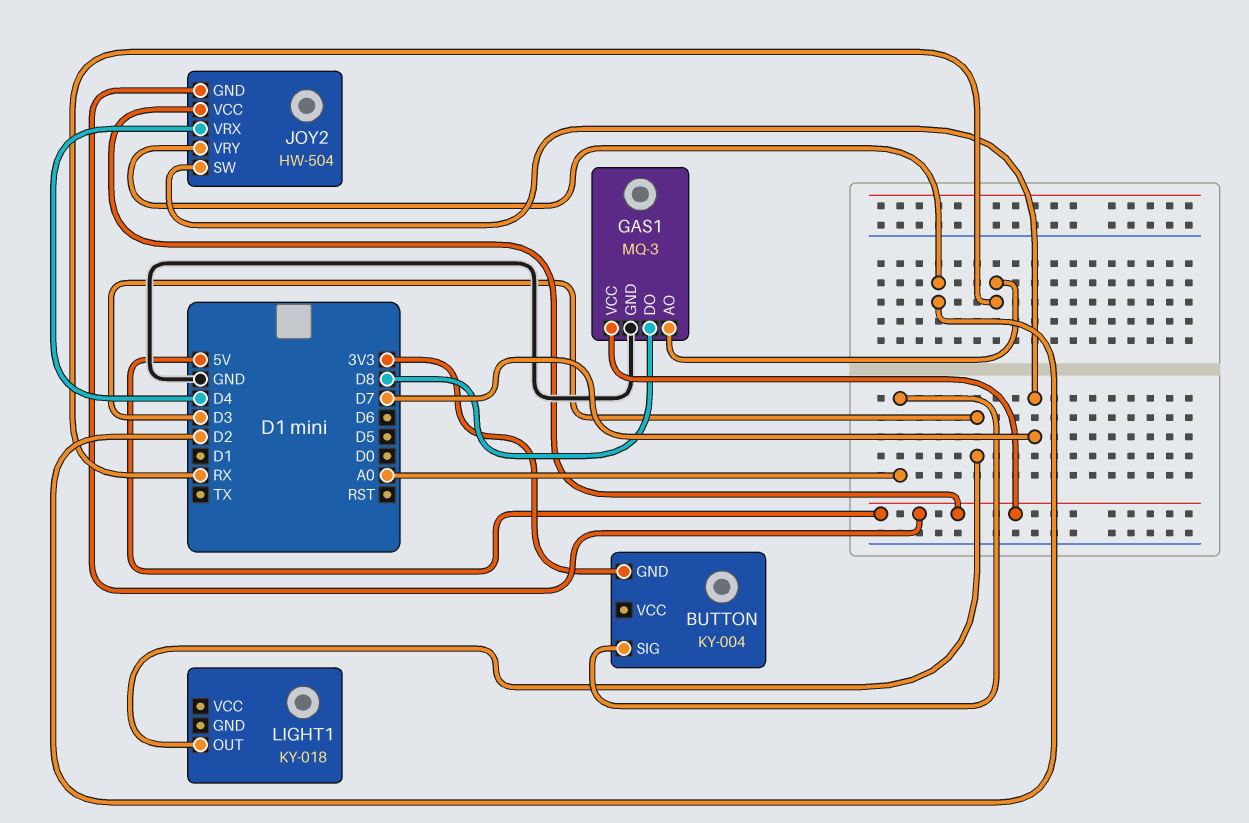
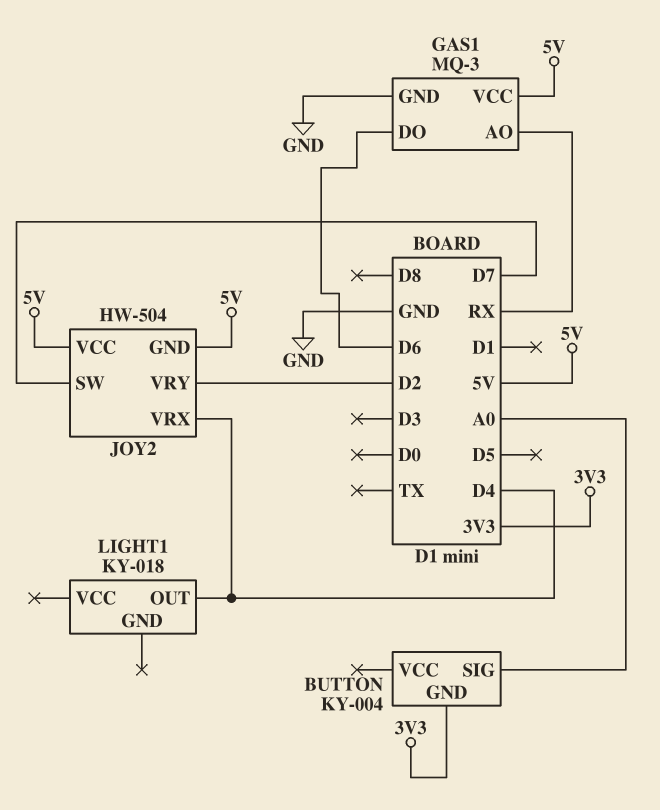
GAS1 pin DO: D8 -> D6
LIGHT1 pin OUT: D3 -> D4

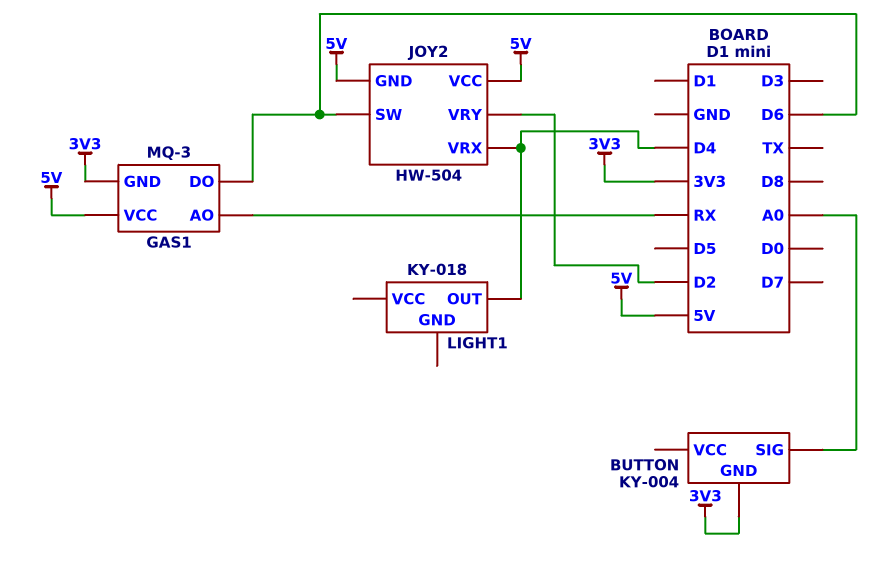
GAS1 pin GND: GND -> 3V3
JOY2 pin SW: D7 -> D6

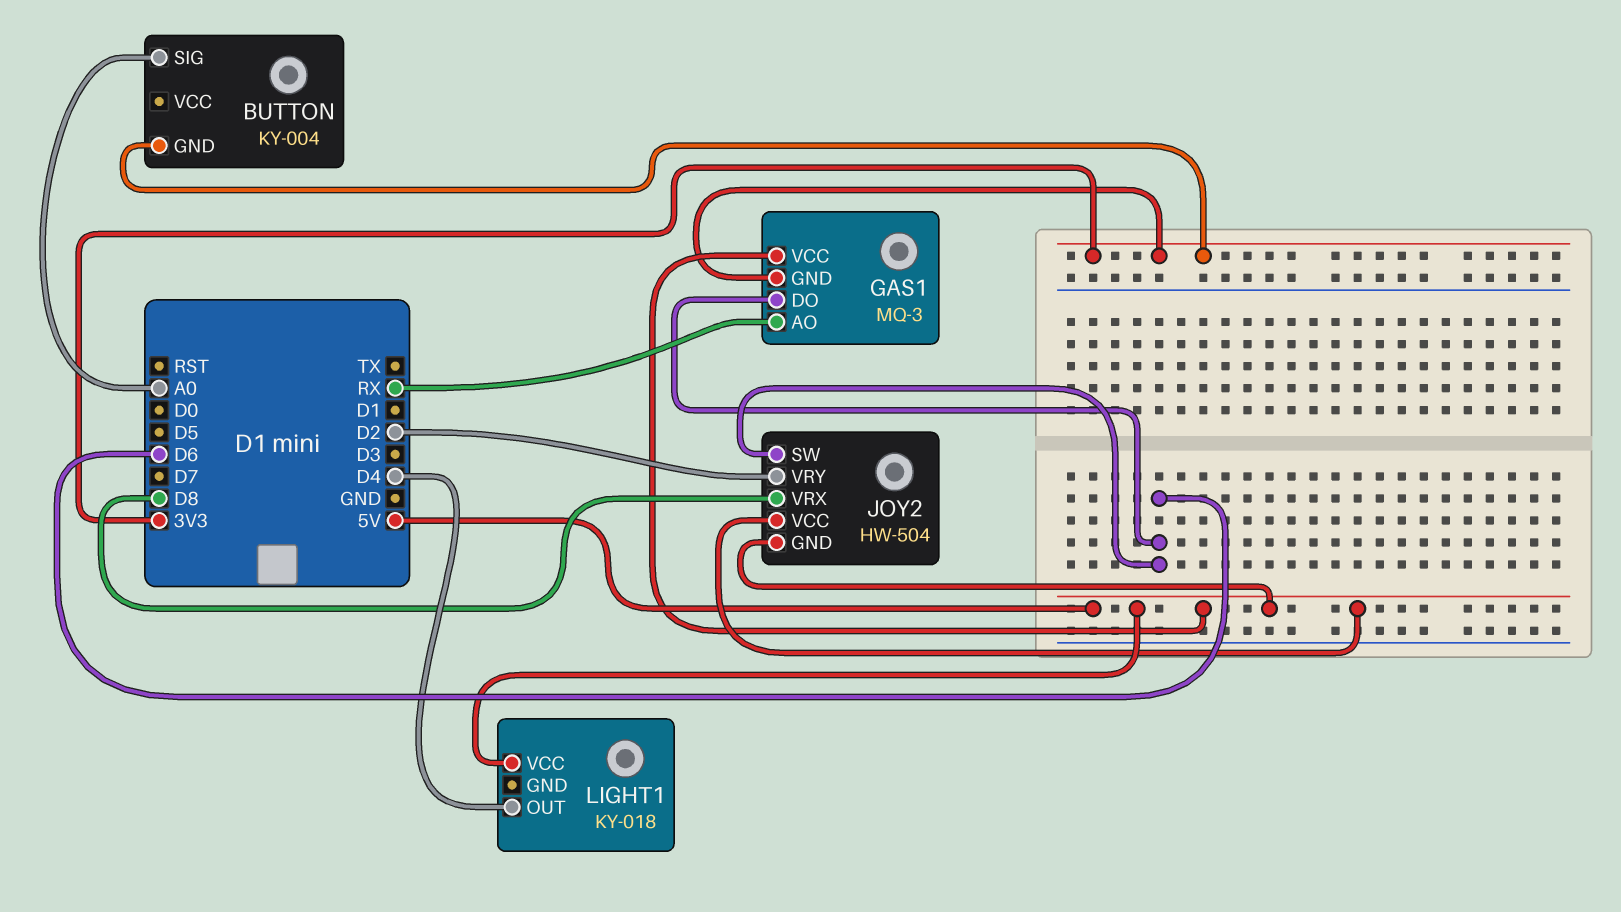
JOY2 pin VRX: D4 -> D8
LIGHT1 pin VCC: none -> 5V

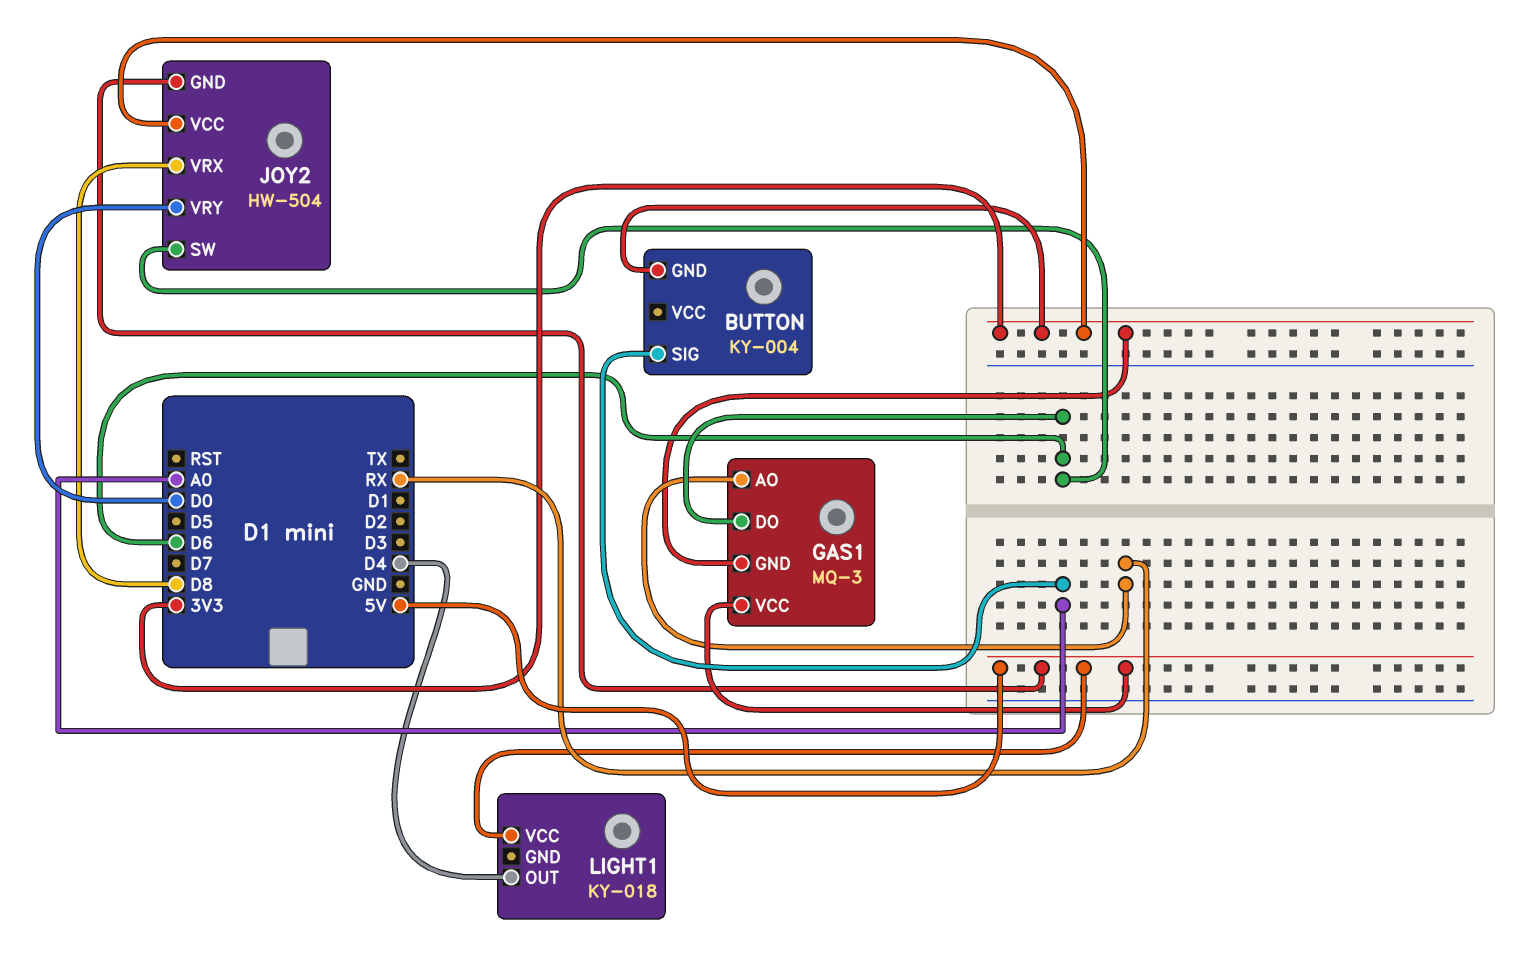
JOY2 pin VCC: 5V -> 3V3
JOY2 pin VRY: D2 -> D0

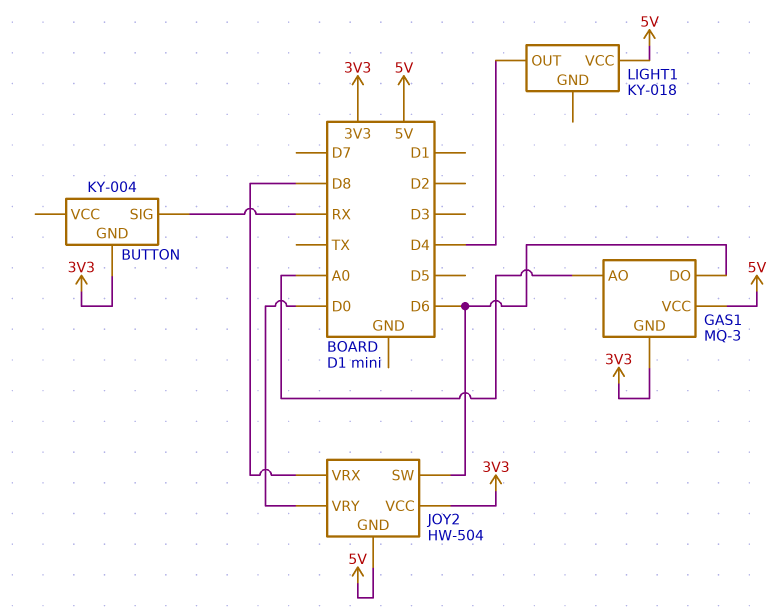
BUTTON pin SIG: A0 -> RX
GAS1 pin AO: RX -> A0

